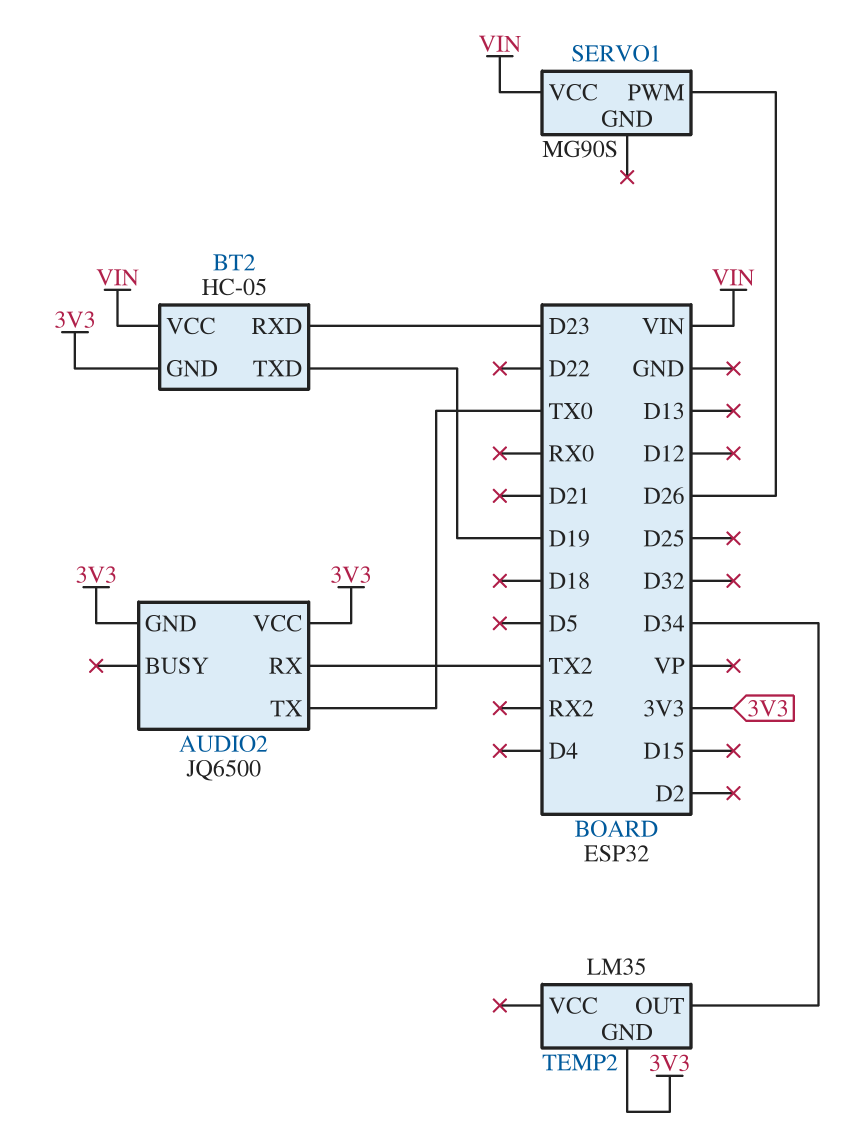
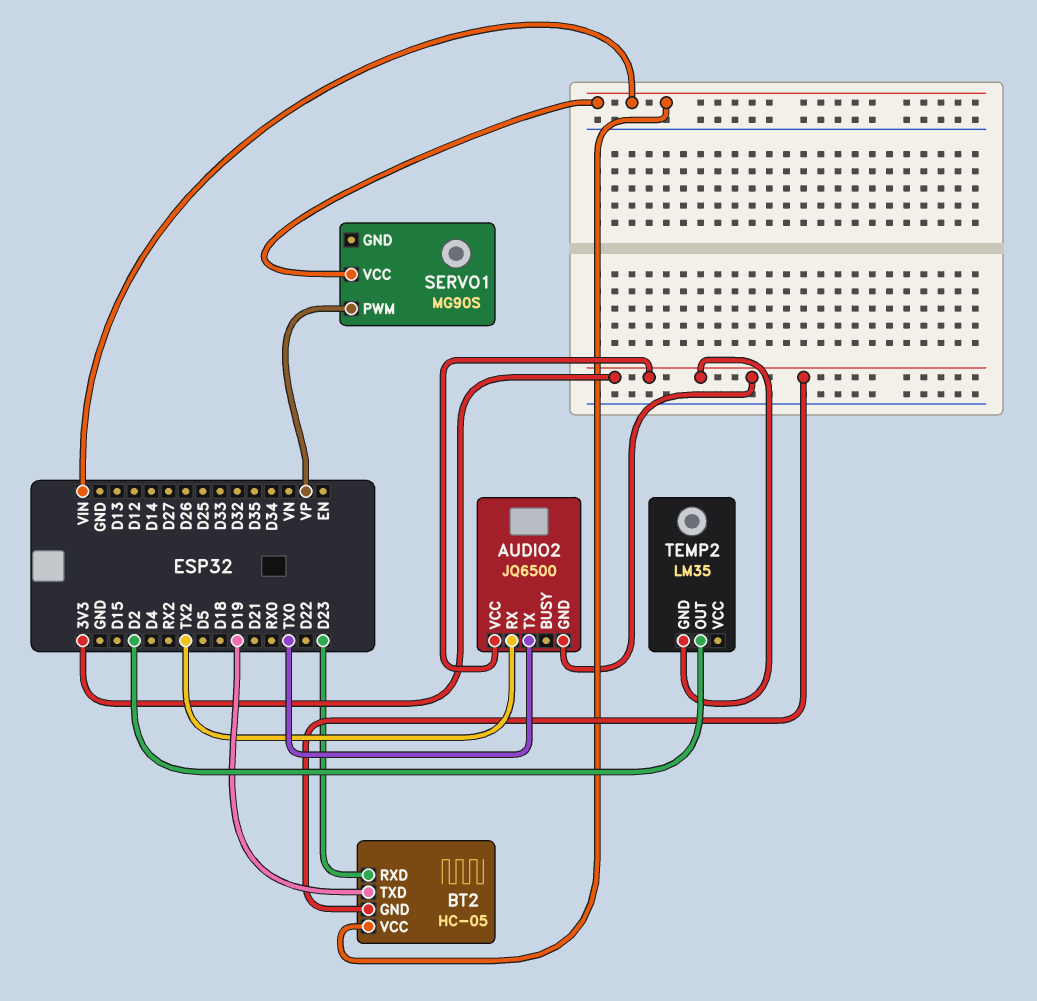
SERVO1 pin PWM: D26 -> VP
TEMP2 pin OUT: D34 -> D2

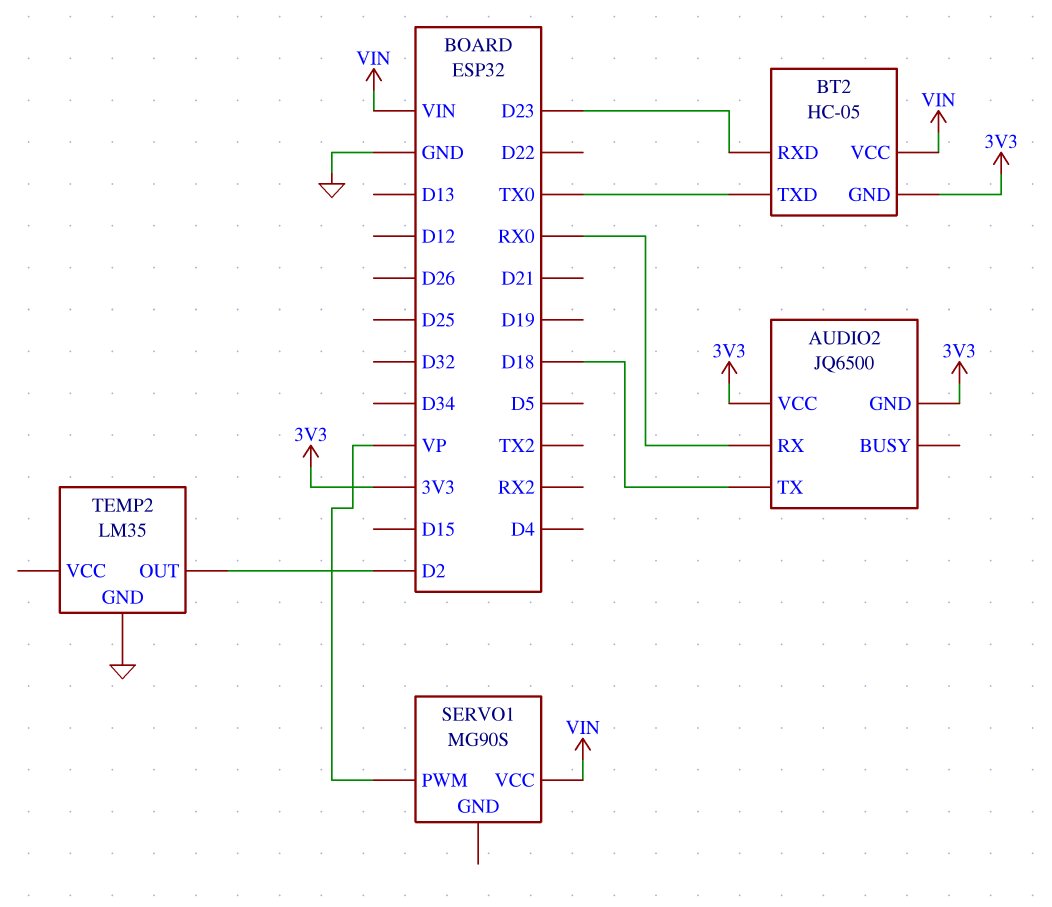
AUDIO2 pin RX: TX2 -> RX0
AUDIO2 pin TX: TX0 -> D18
BT2 pin TXD: D19 -> TX0
TEMP2 pin GND: 3V3 -> GND

